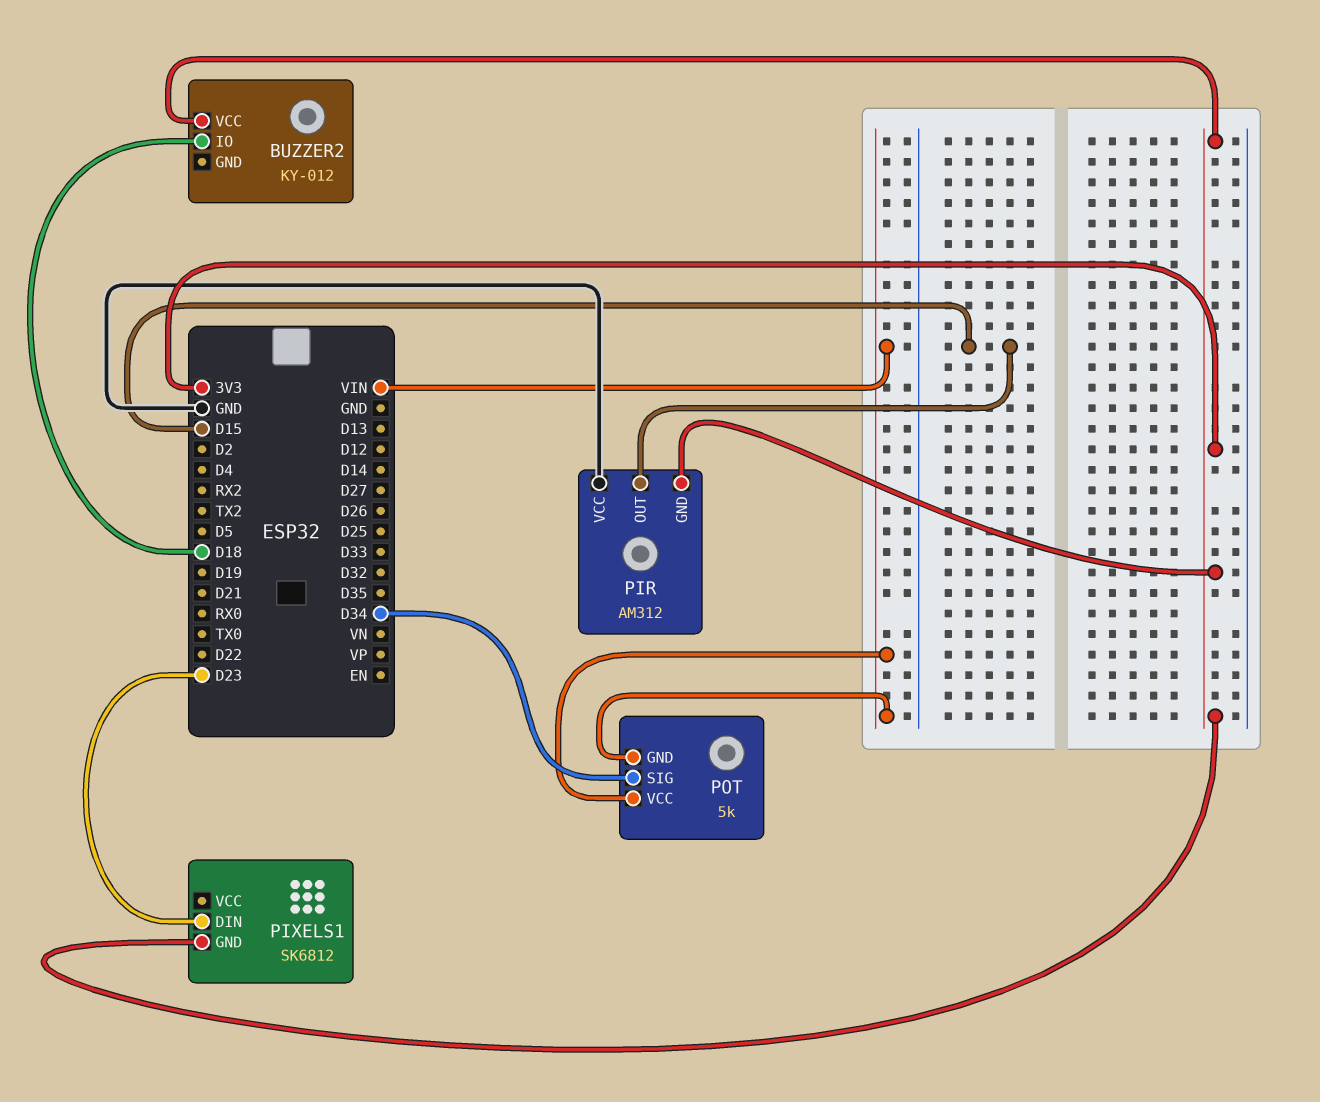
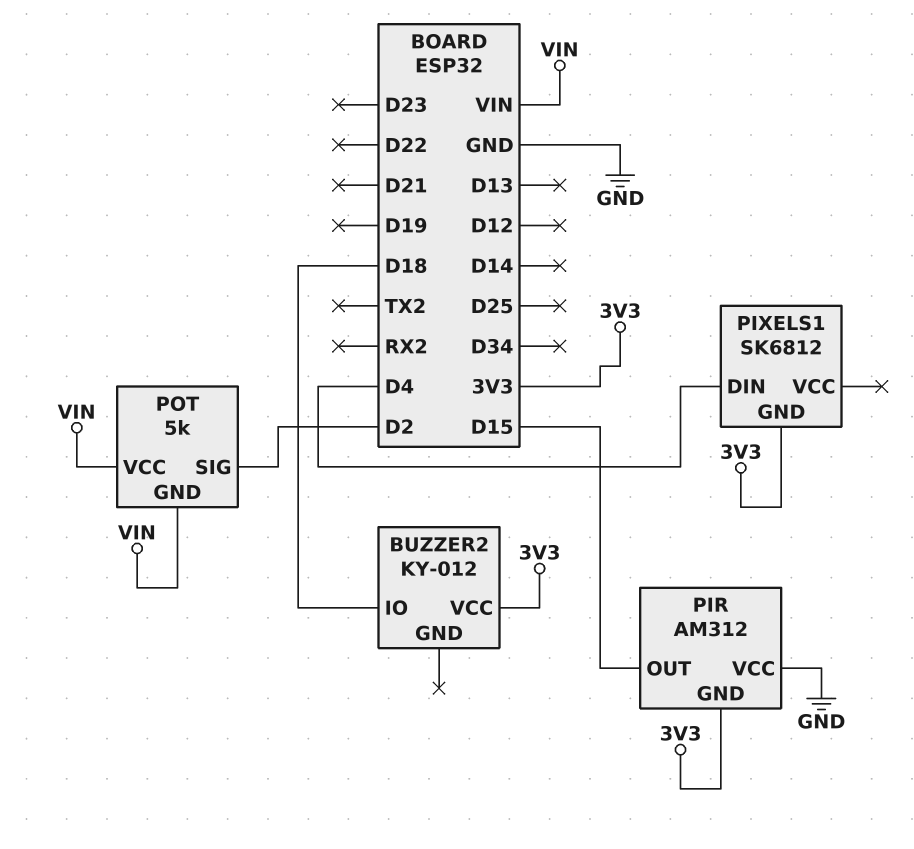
PIXELS1 pin DIN: D23 -> D4
POT pin SIG: D34 -> D2

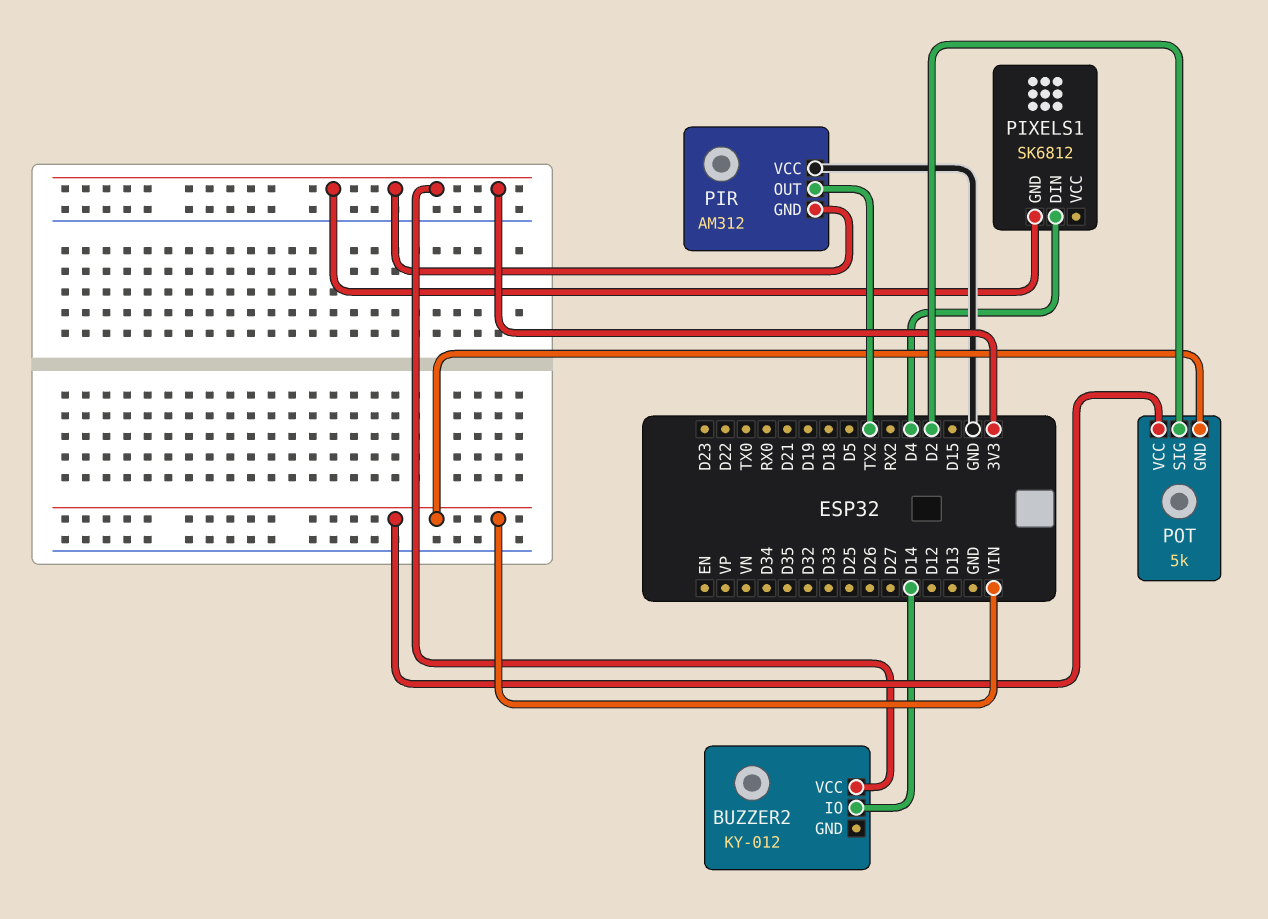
BUZZER2 pin IO: D18 -> D14
PIR pin OUT: D15 -> TX2

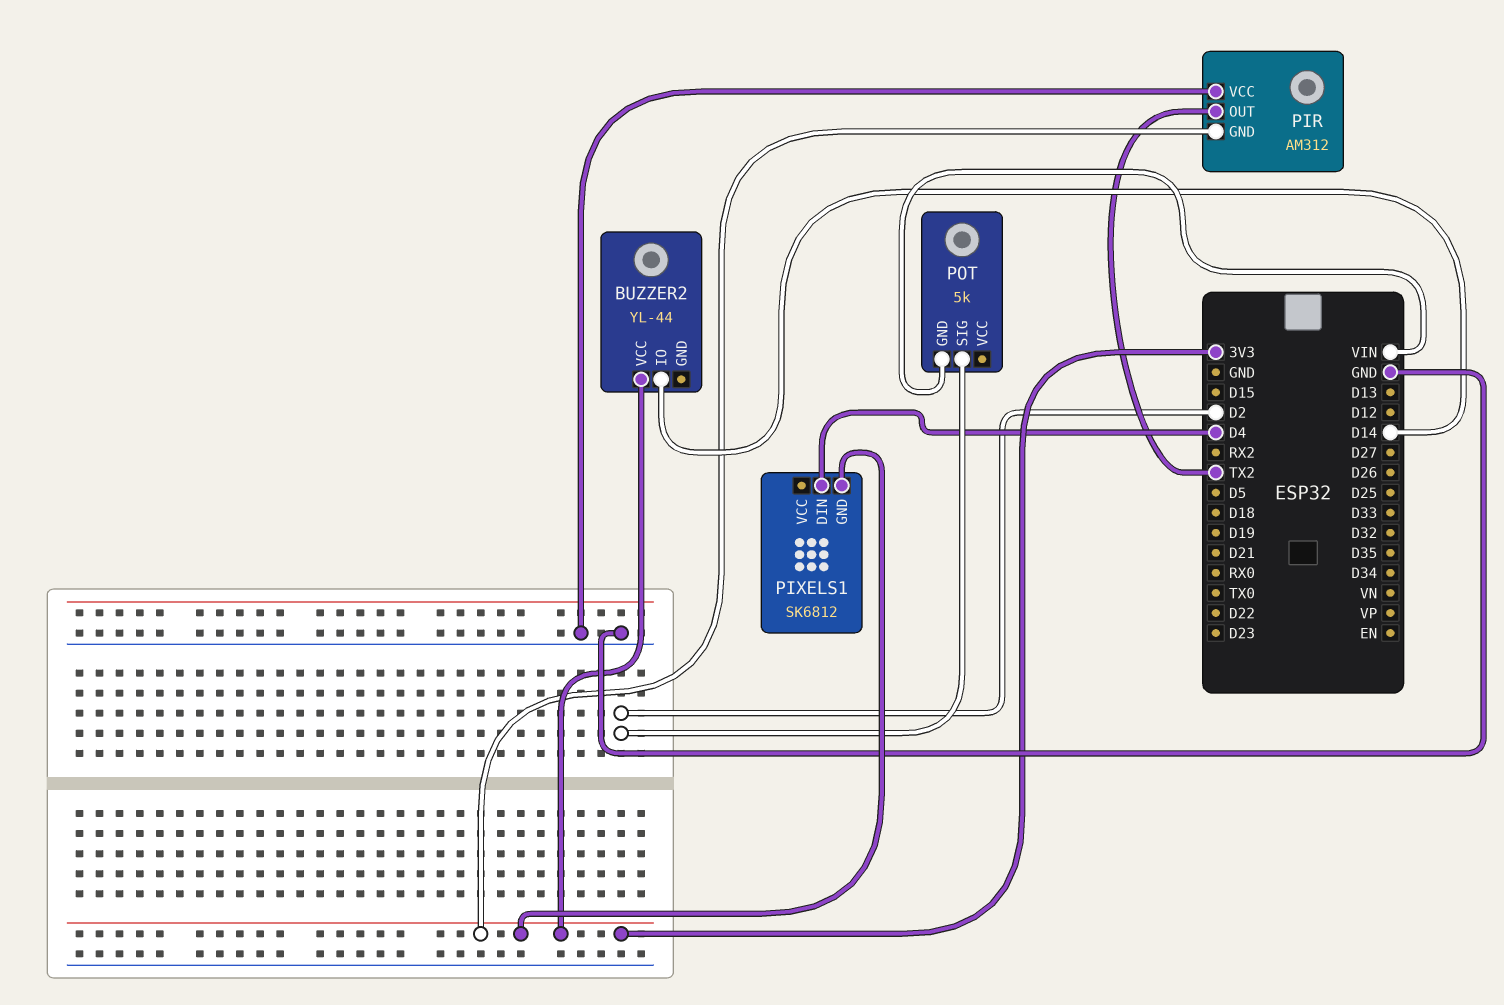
BUZZER2: KY-012 -> YL-44
POT pin VCC: VIN -> none

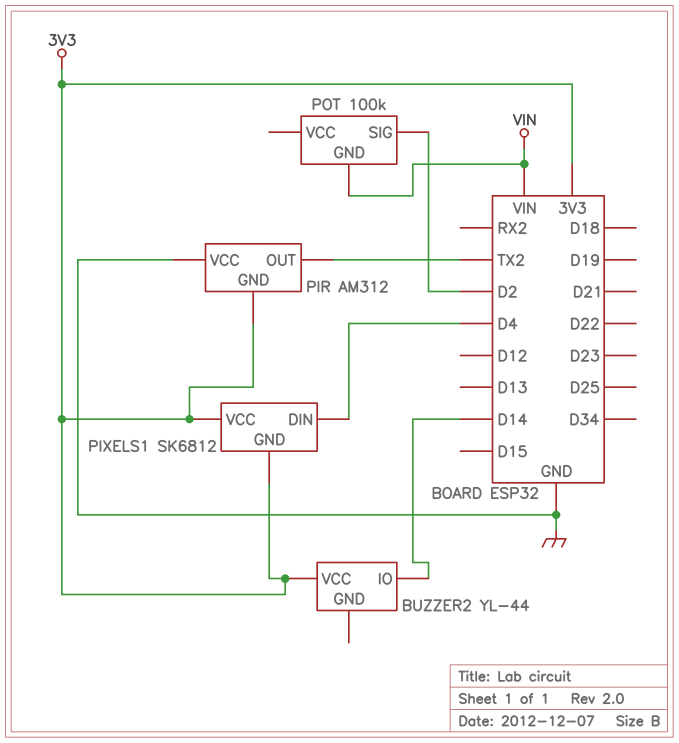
PIXELS1 pin VCC: none -> 3V3
POT: 5k -> 100k

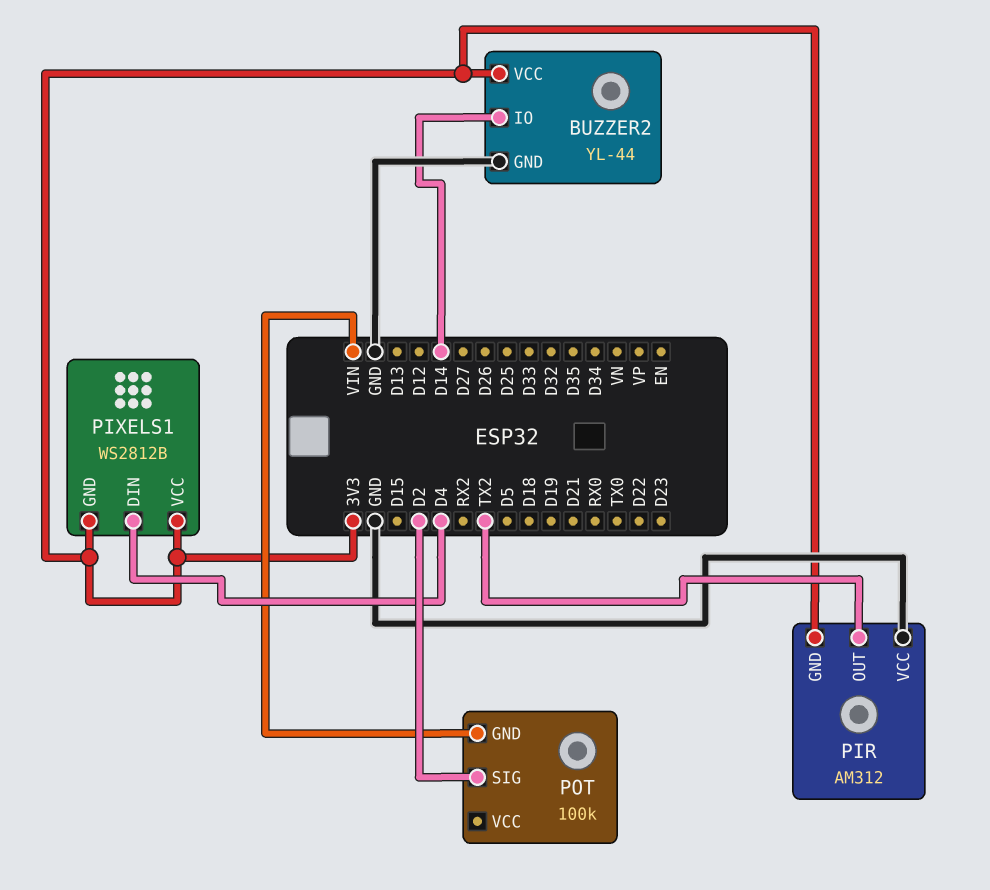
BUZZER2 pin GND: none -> GND
PIXELS1: SK6812 -> WS2812B

